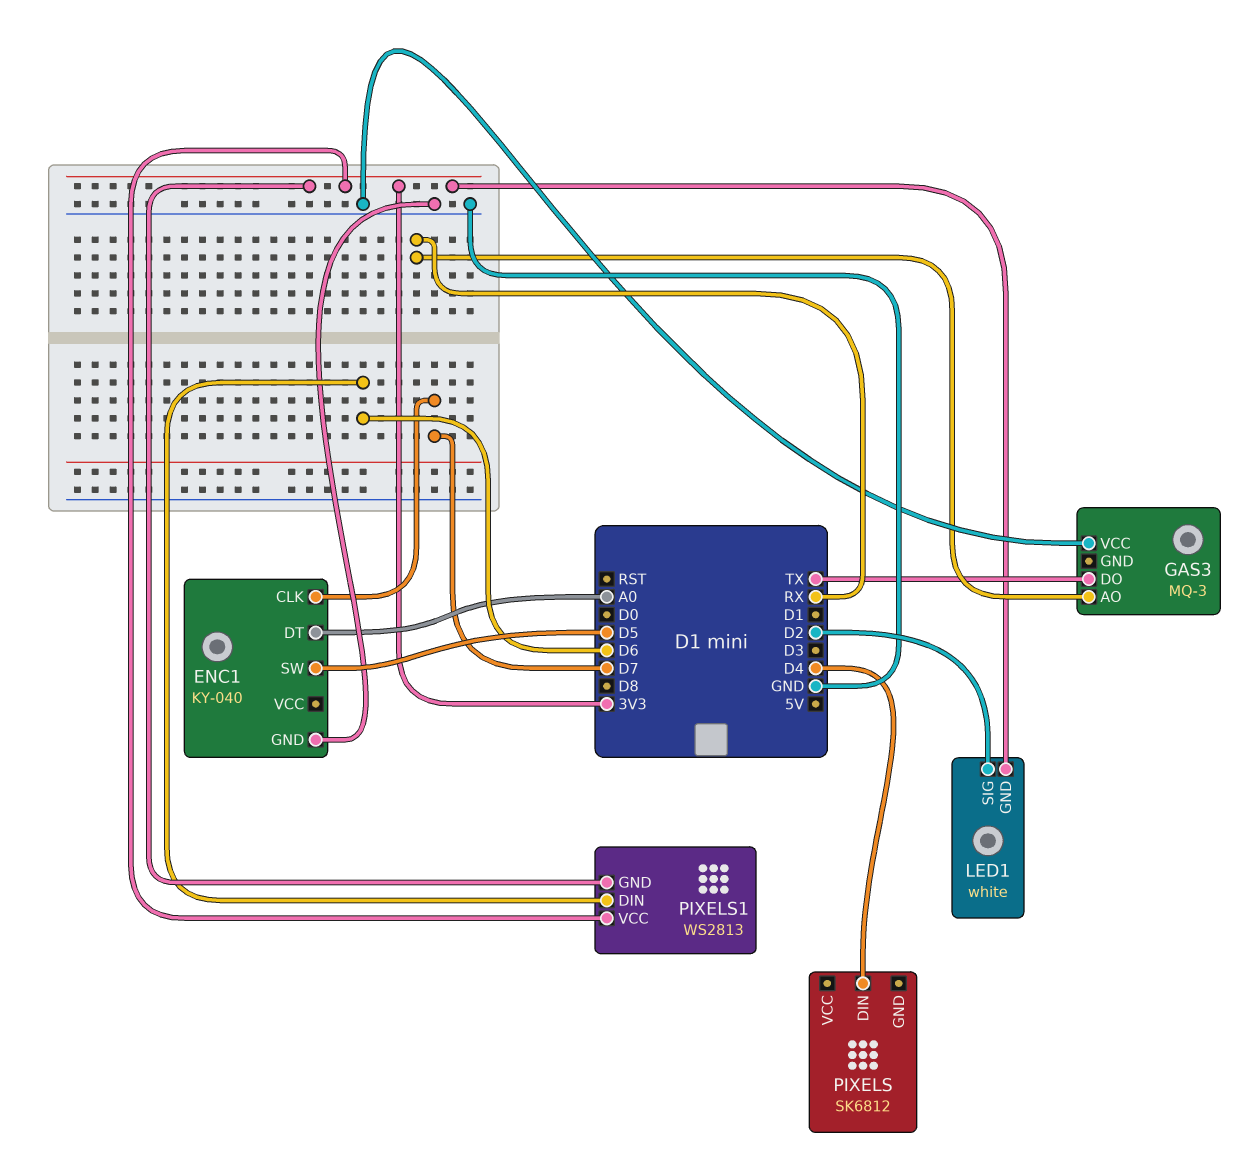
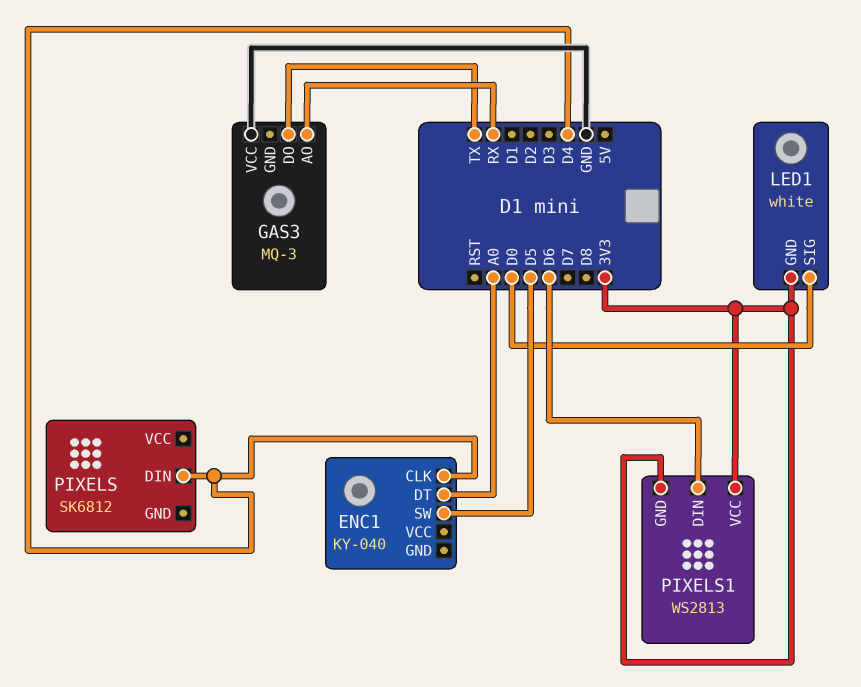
ENC1 pin CLK: D7 -> D4
ENC1 pin GND: GND -> none
LED1 pin SIG: D2 -> D0

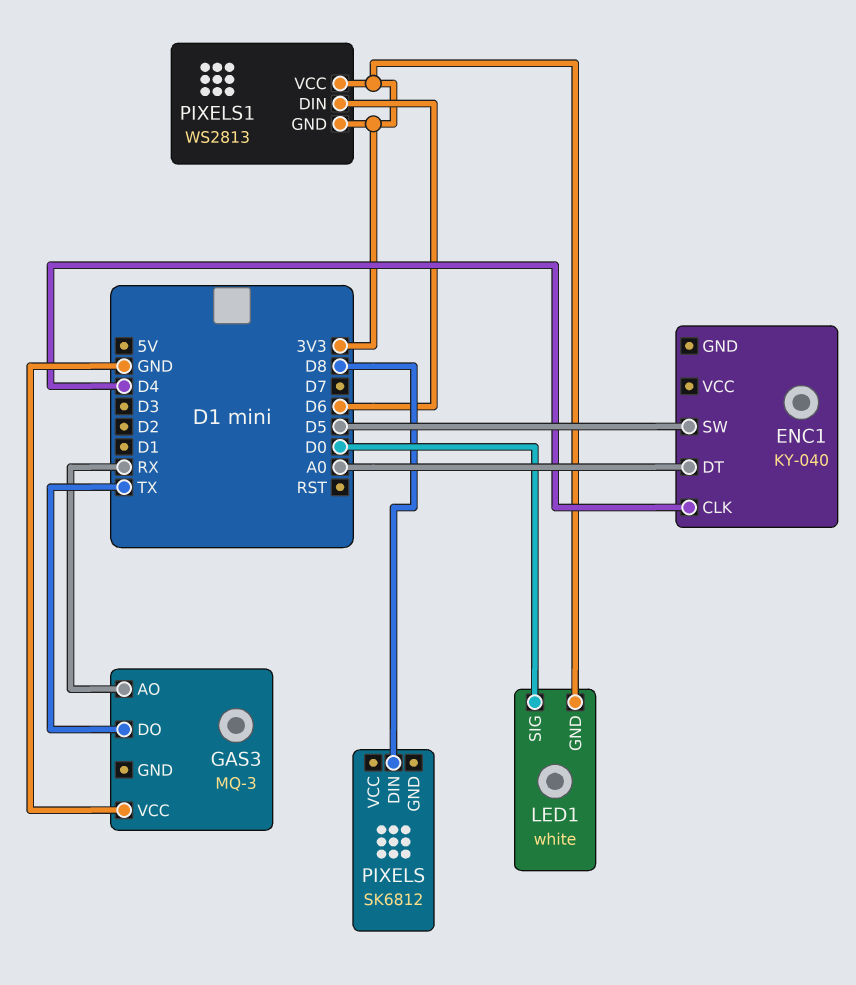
PIXELS pin DIN: D4 -> D8

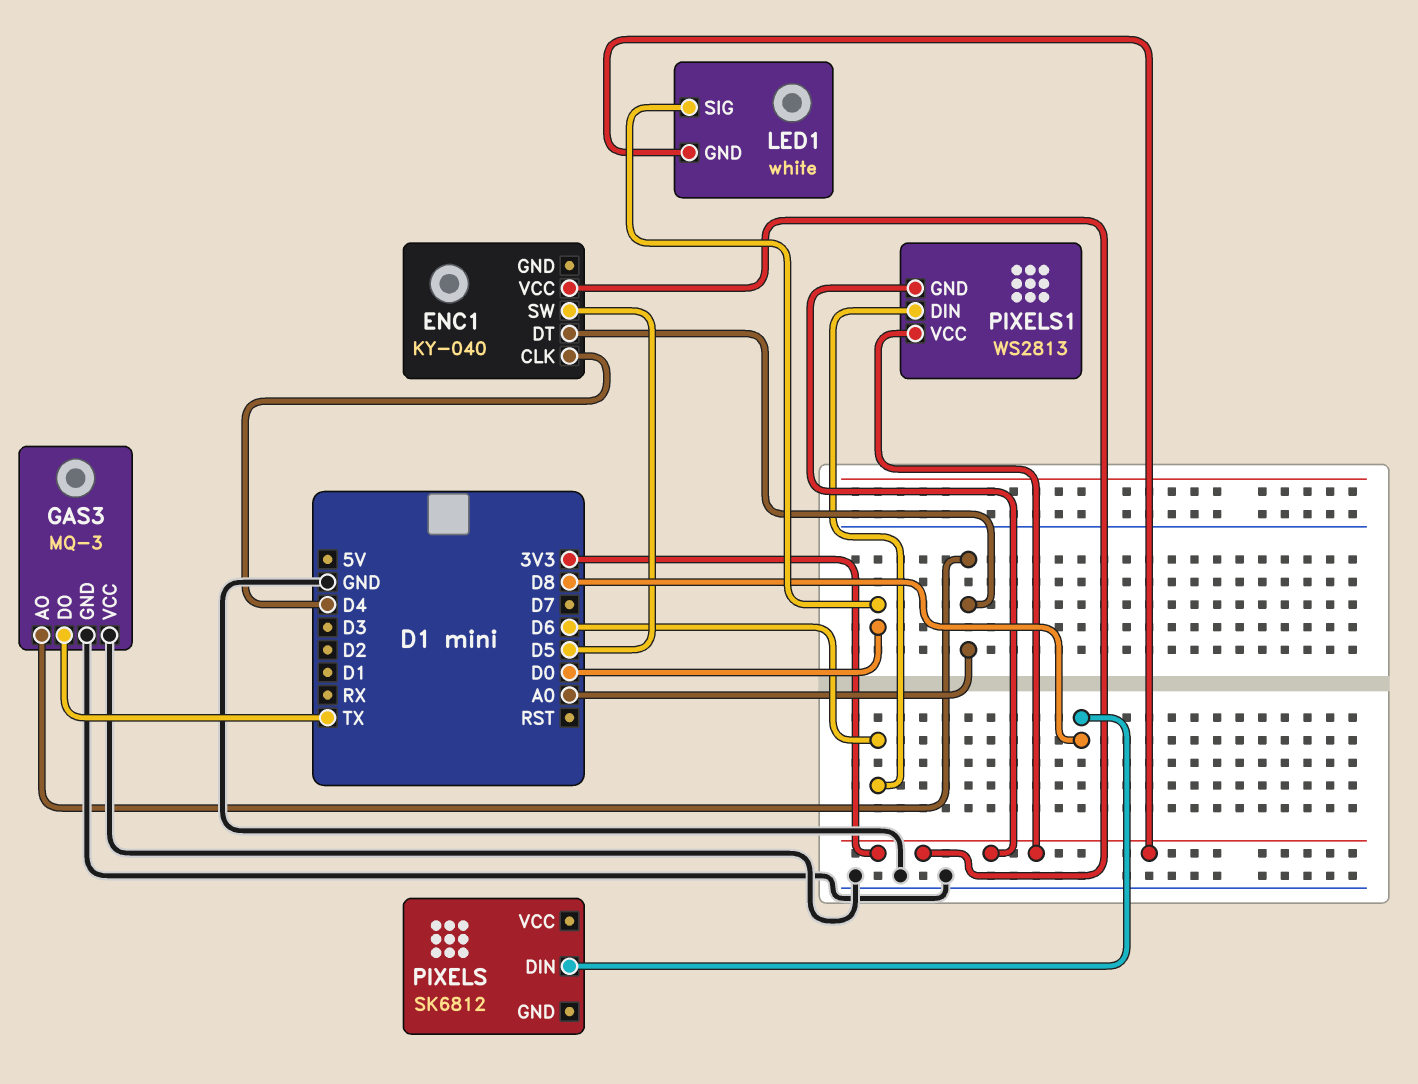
ENC1 pin VCC: none -> 3V3
GAS3 pin AO: RX -> A0
GAS3 pin GND: none -> GND

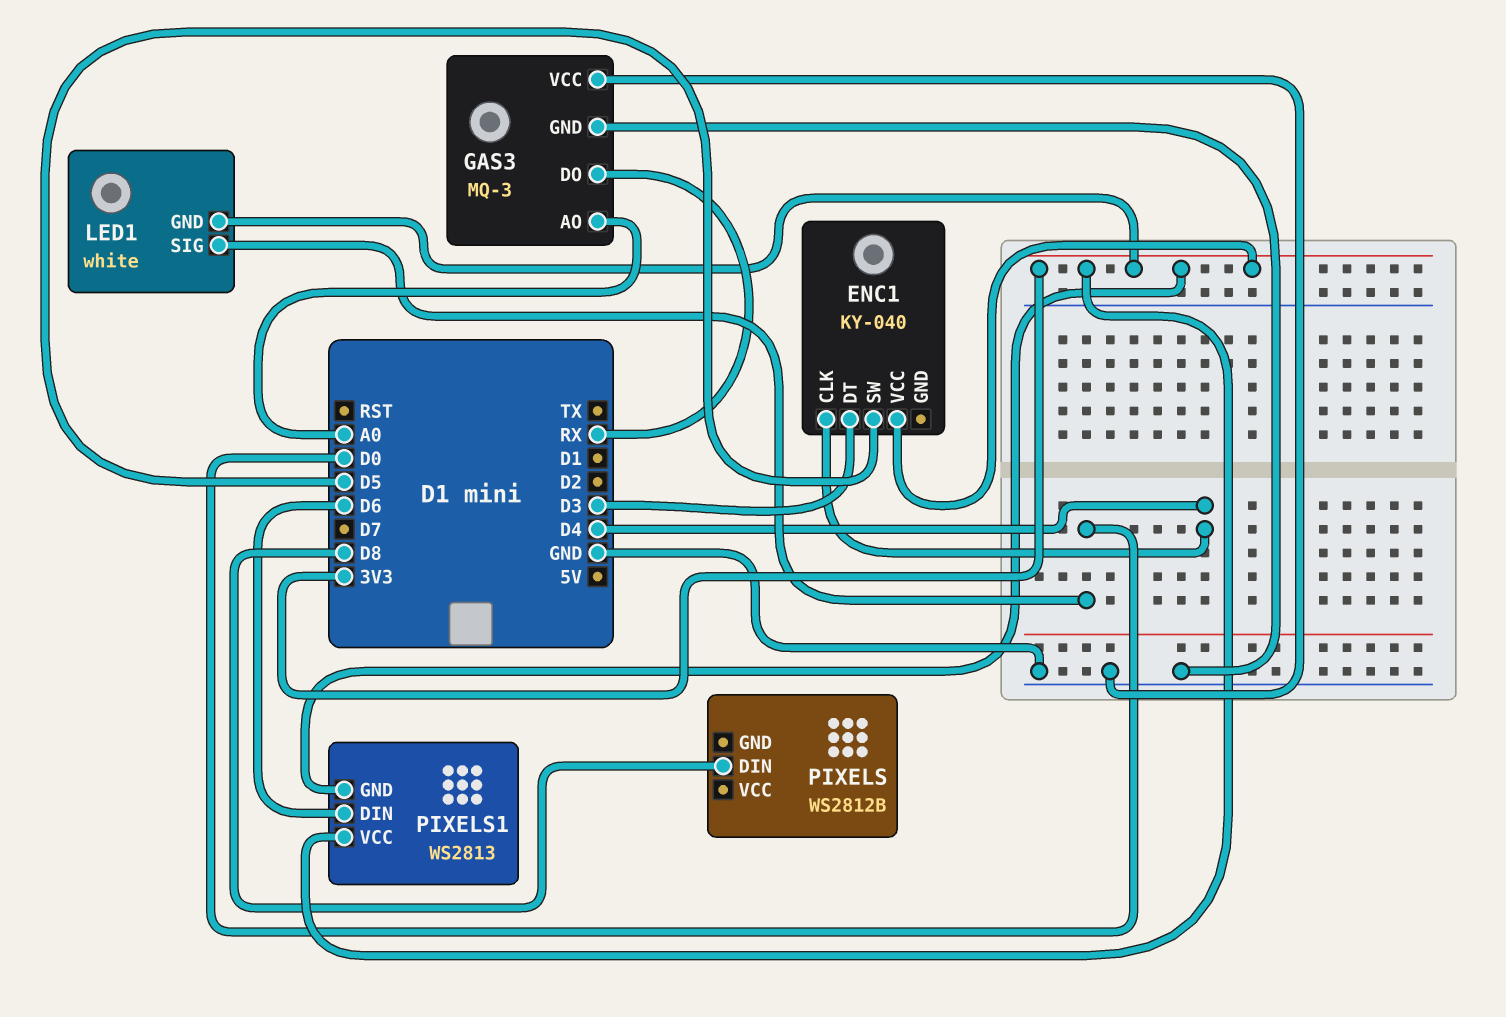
ENC1 pin DT: A0 -> D3
GAS3 pin DO: TX -> RX
PIXELS: SK6812 -> WS2812B

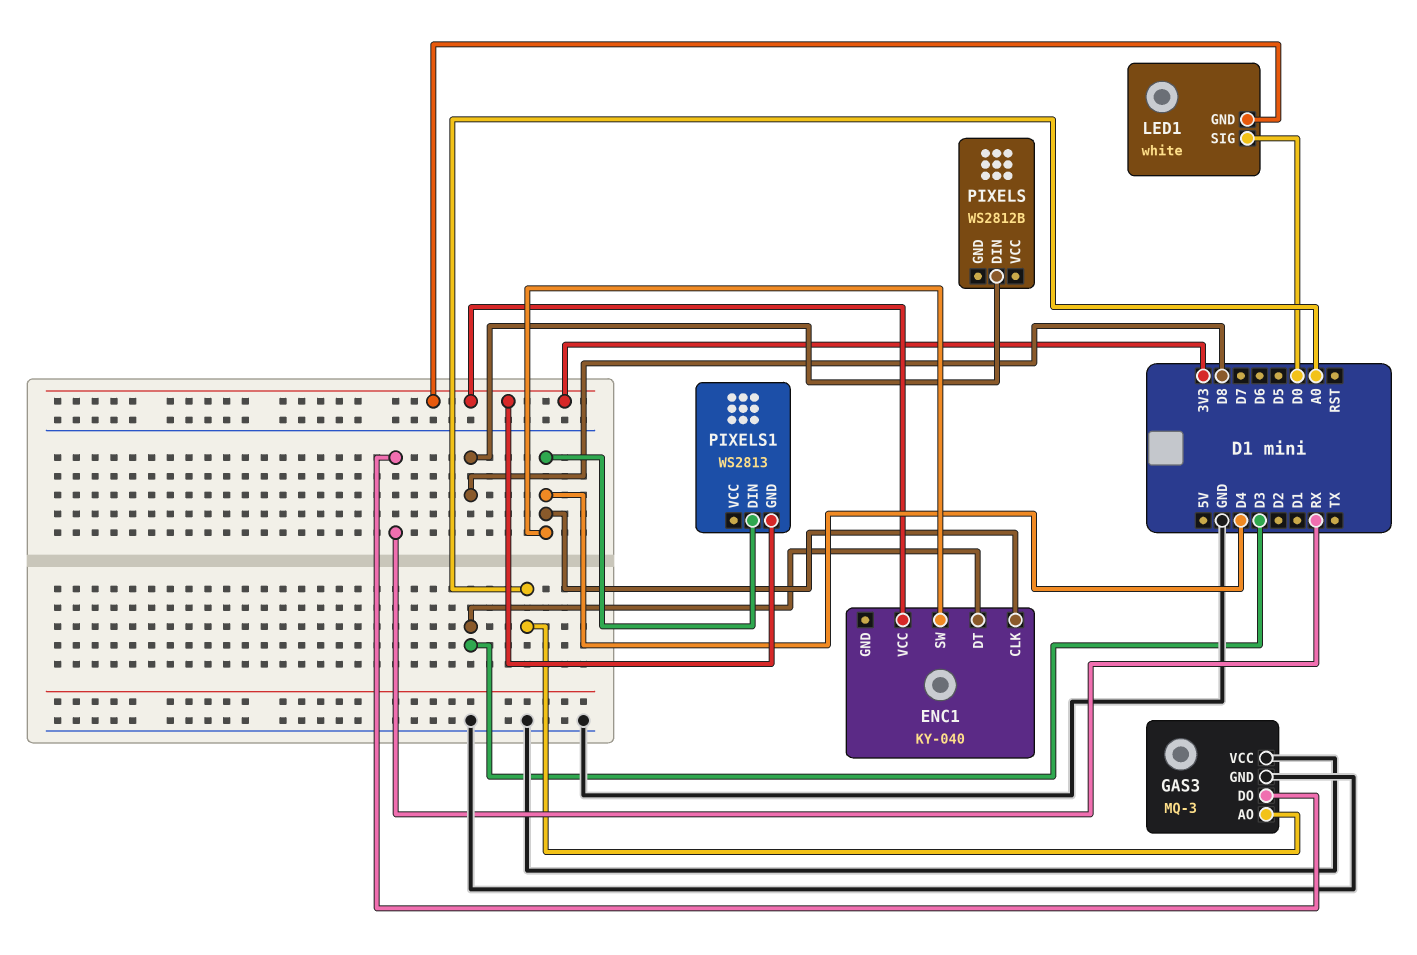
ENC1 pin SW: D5 -> D4
PIXELS1 pin DIN: D6 -> D4
PIXELS1 pin VCC: 3V3 -> none

